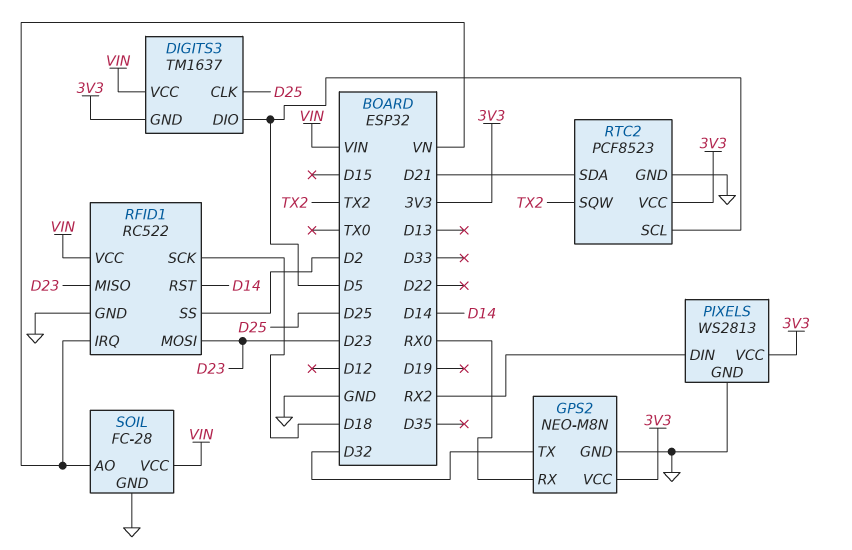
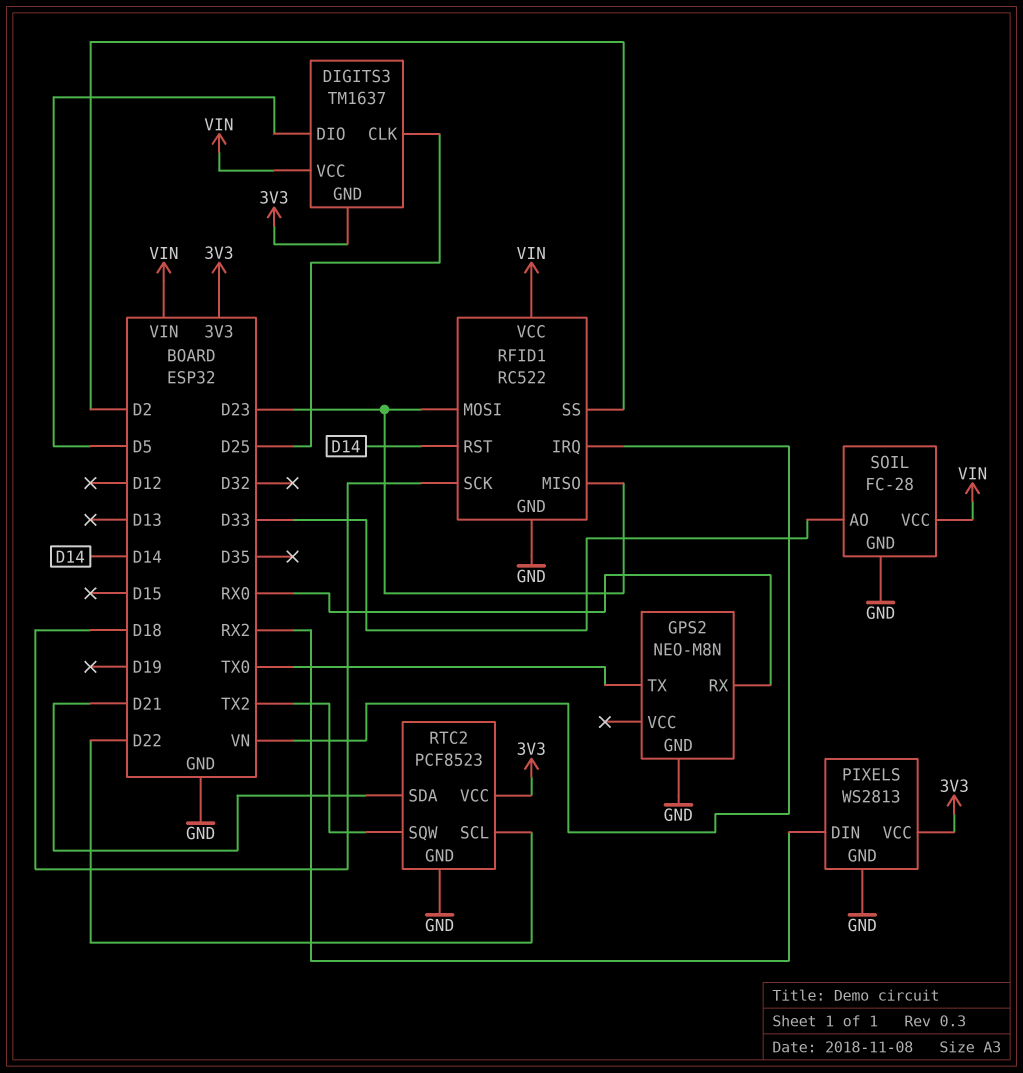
GPS2 pin TX: D32 -> TX0
GPS2 pin VCC: 3V3 -> none
RTC2 pin SCL: D5 -> D22
SOIL pin AO: VN -> D33

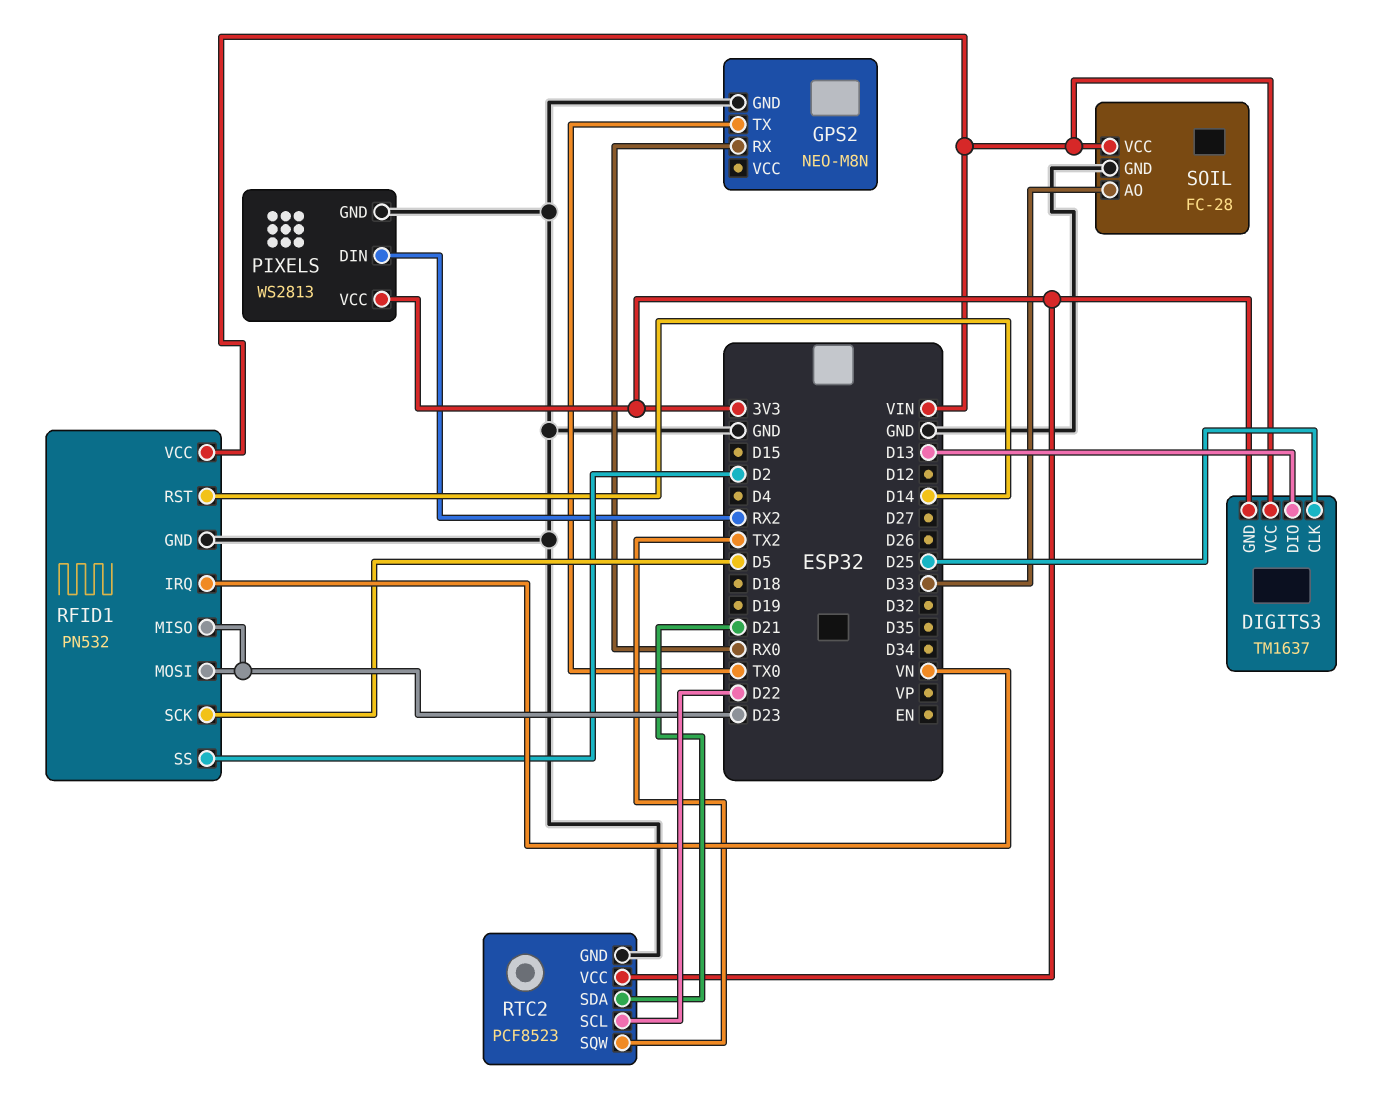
DIGITS3 pin DIO: D5 -> D13
RFID1: RC522 -> PN532
RFID1 pin SCK: D18 -> D5

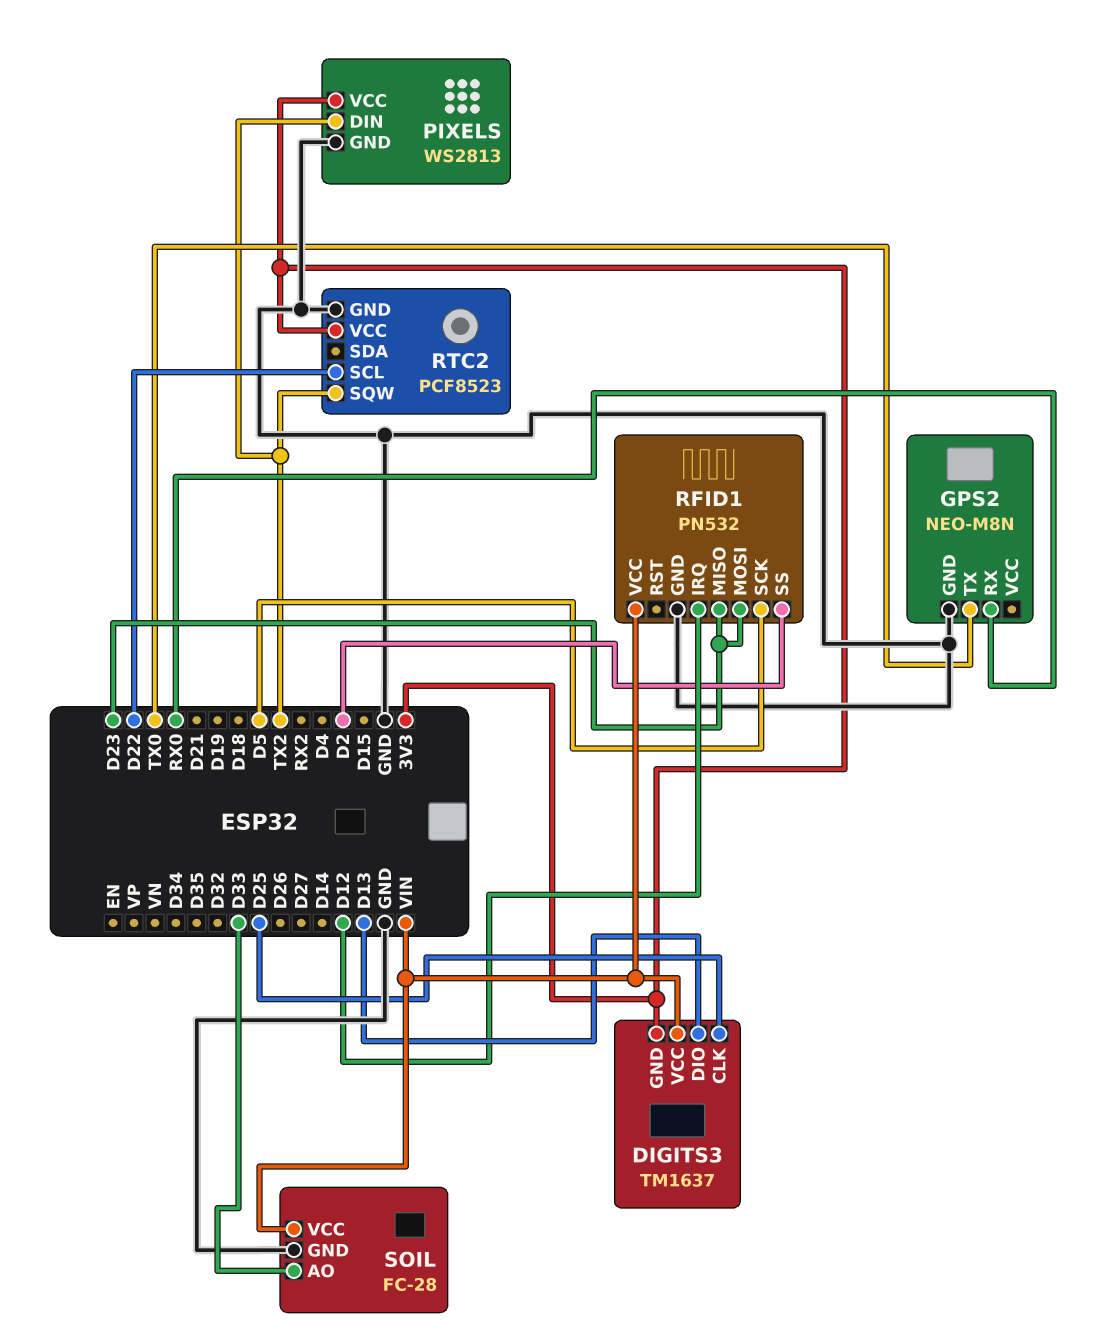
PIXELS pin DIN: RX2 -> TX2
RFID1 pin IRQ: VN -> D12
RFID1 pin RST: D14 -> none
RTC2 pin SDA: D21 -> none

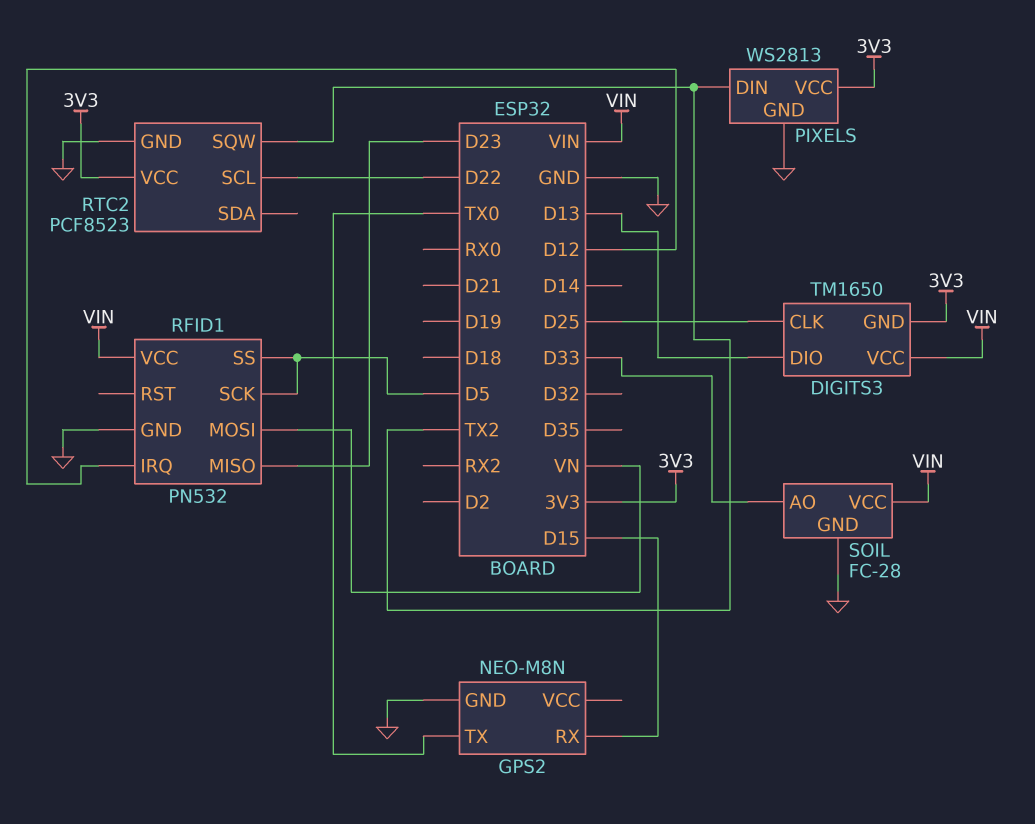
DIGITS3: TM1637 -> TM1650
GPS2 pin RX: RX0 -> D15
RFID1 pin MOSI: D23 -> VN
RFID1 pin SS: D2 -> D5

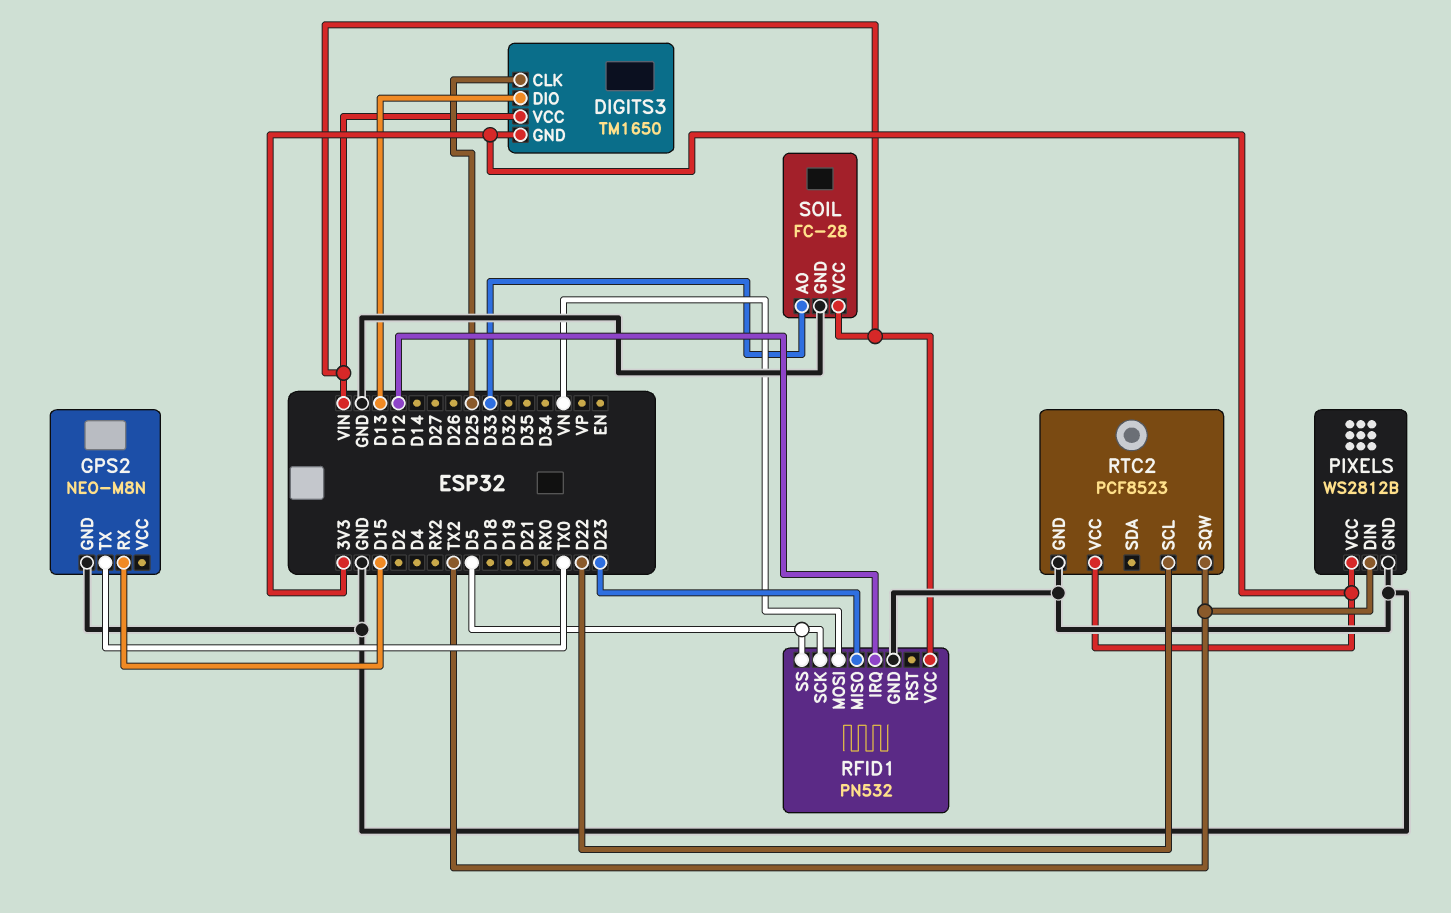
PIXELS: WS2813 -> WS2812B

